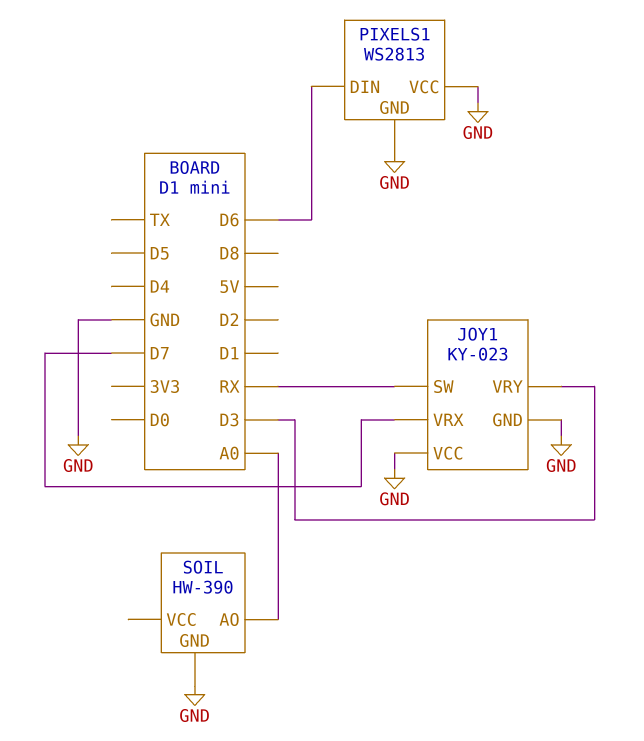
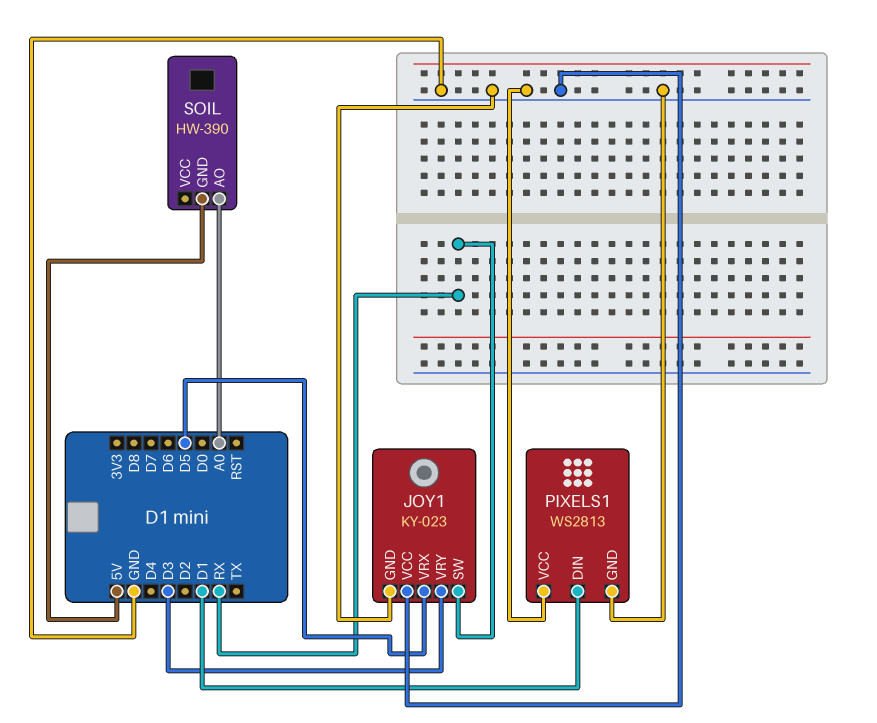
JOY1 pin VRX: D7 -> D5
PIXELS1 pin DIN: D6 -> D1
SOIL pin GND: GND -> 5V

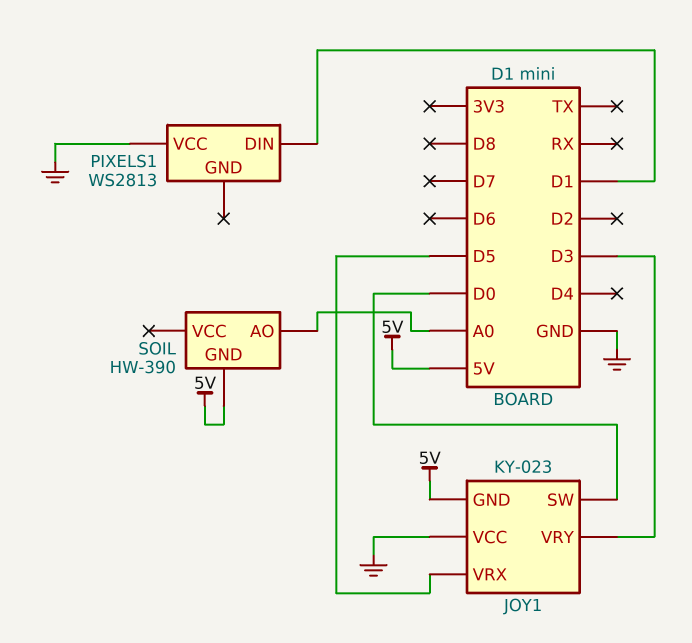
JOY1 pin GND: GND -> 5V
JOY1 pin SW: RX -> D0
PIXELS1 pin GND: GND -> none

